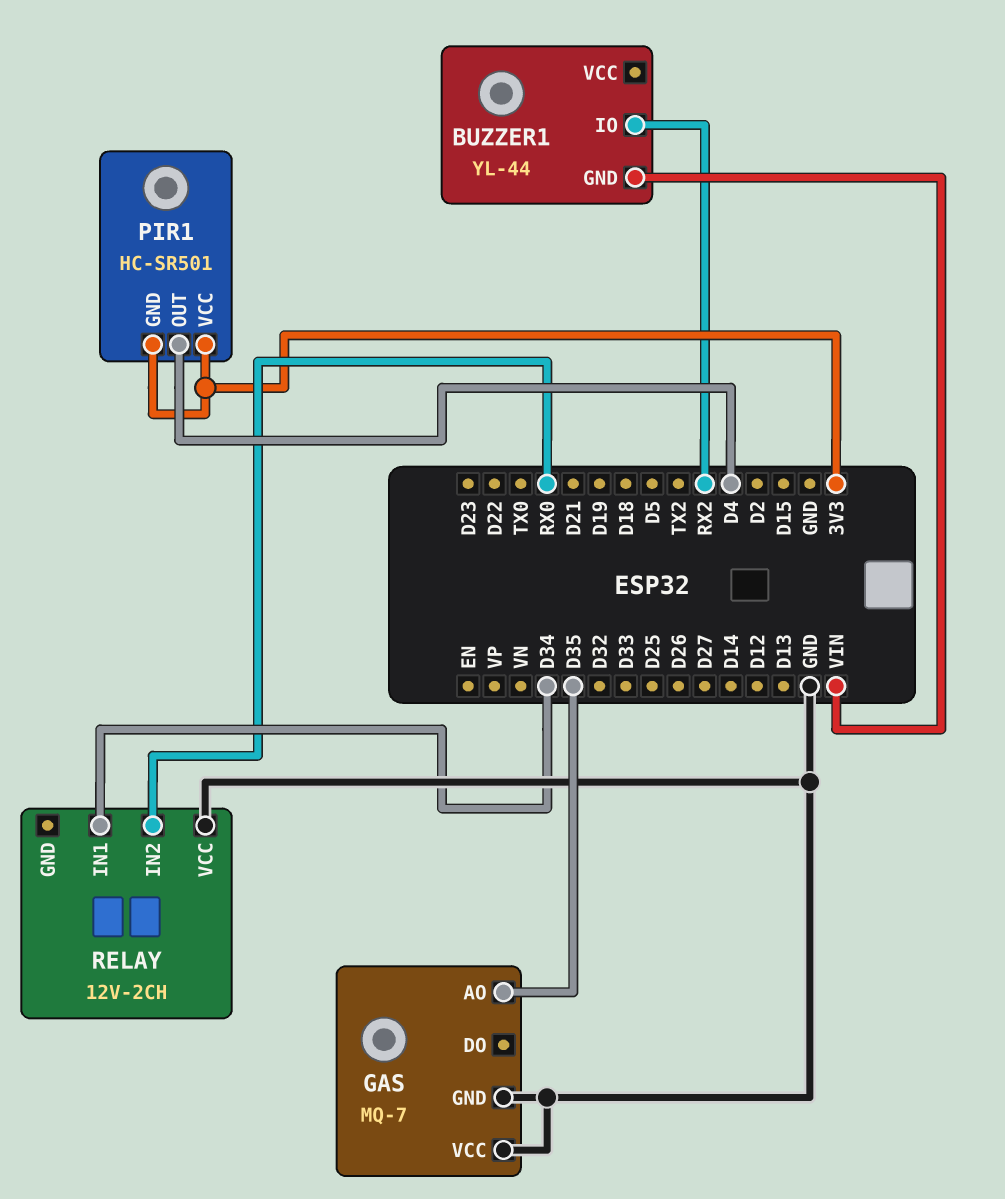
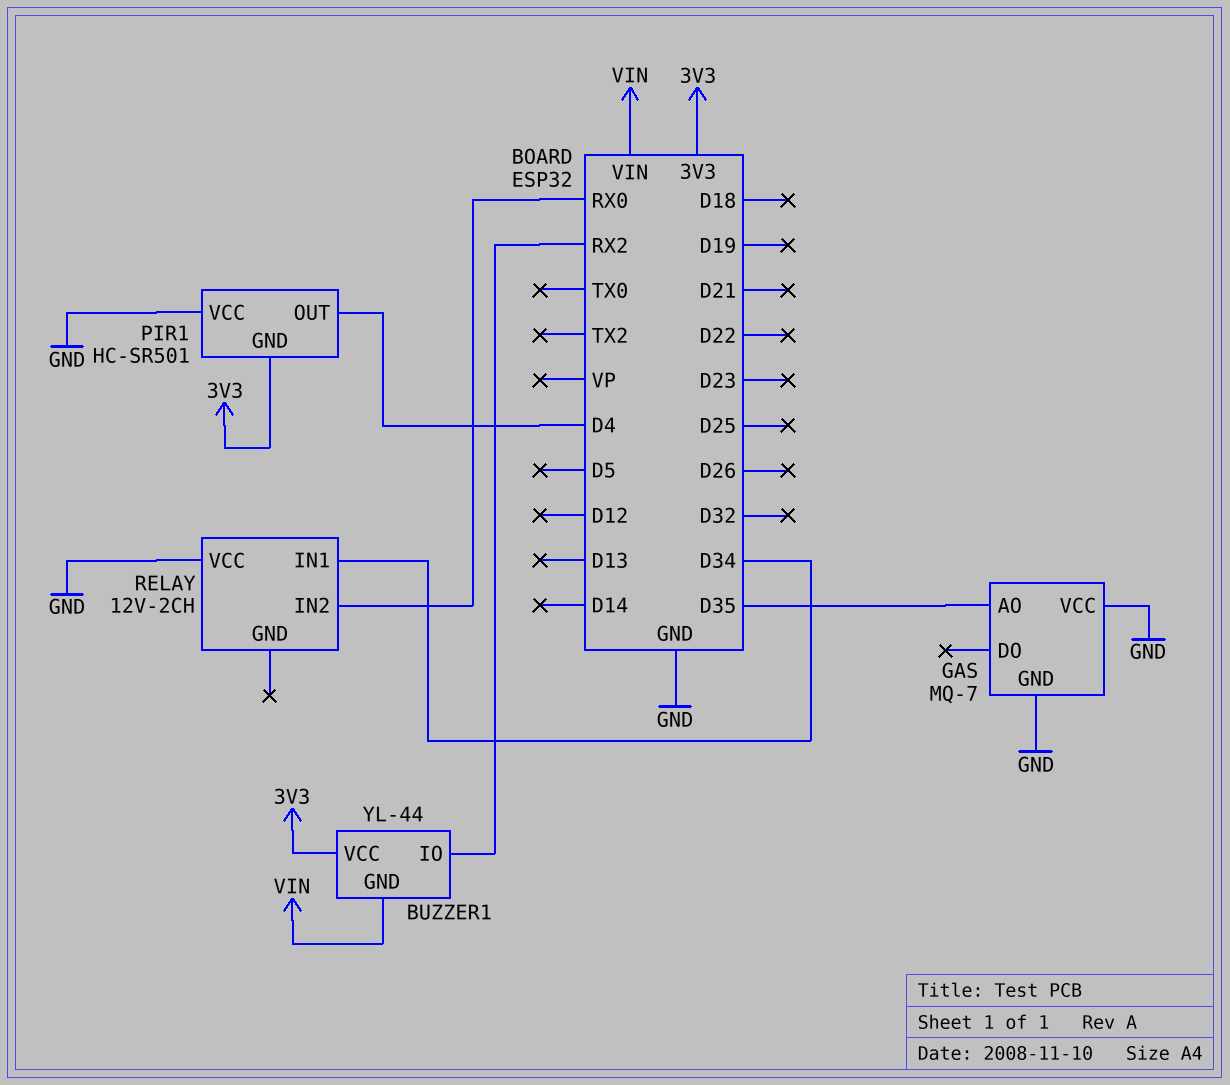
BUZZER1 pin VCC: none -> 3V3
PIR1 pin VCC: 3V3 -> GND

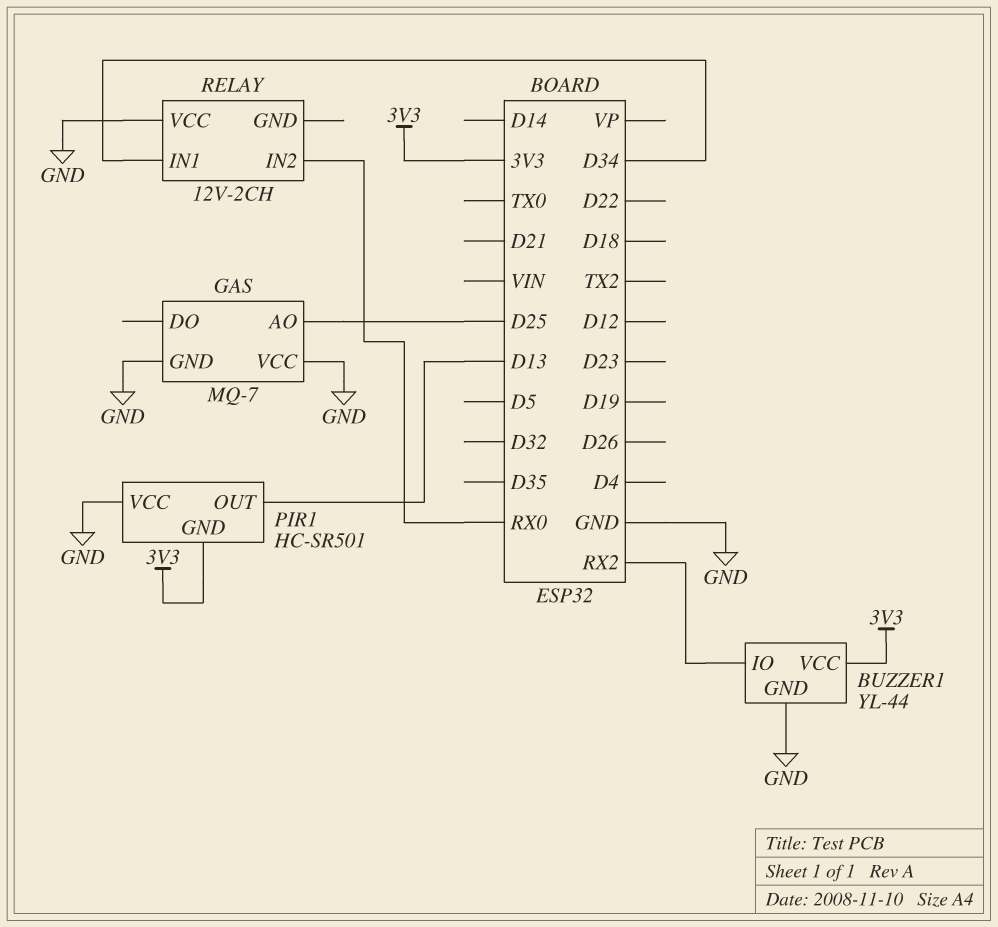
BUZZER1 pin GND: VIN -> GND
GAS pin AO: D35 -> D25
PIR1 pin OUT: D4 -> D13

